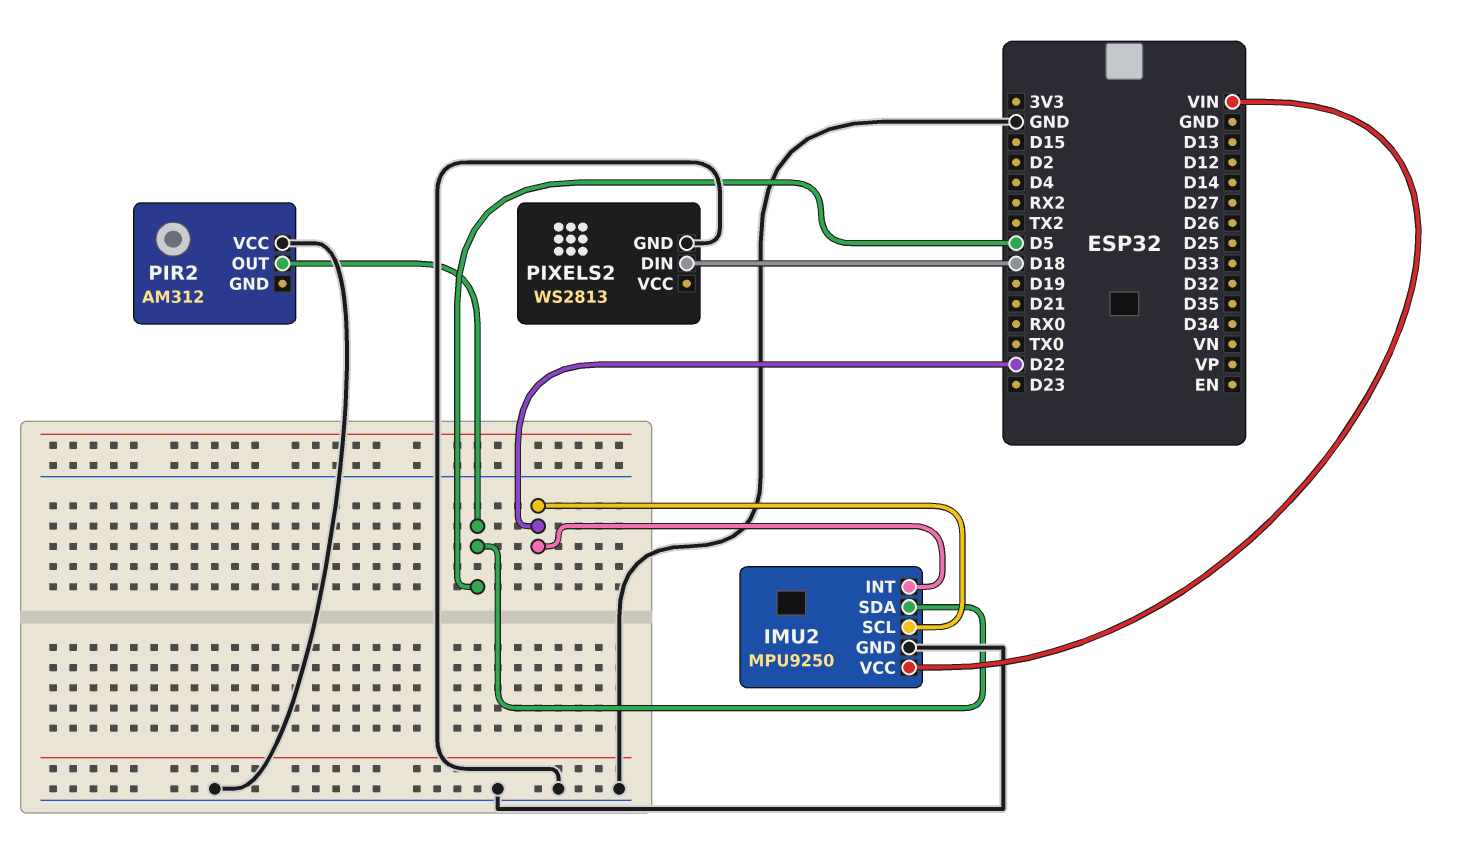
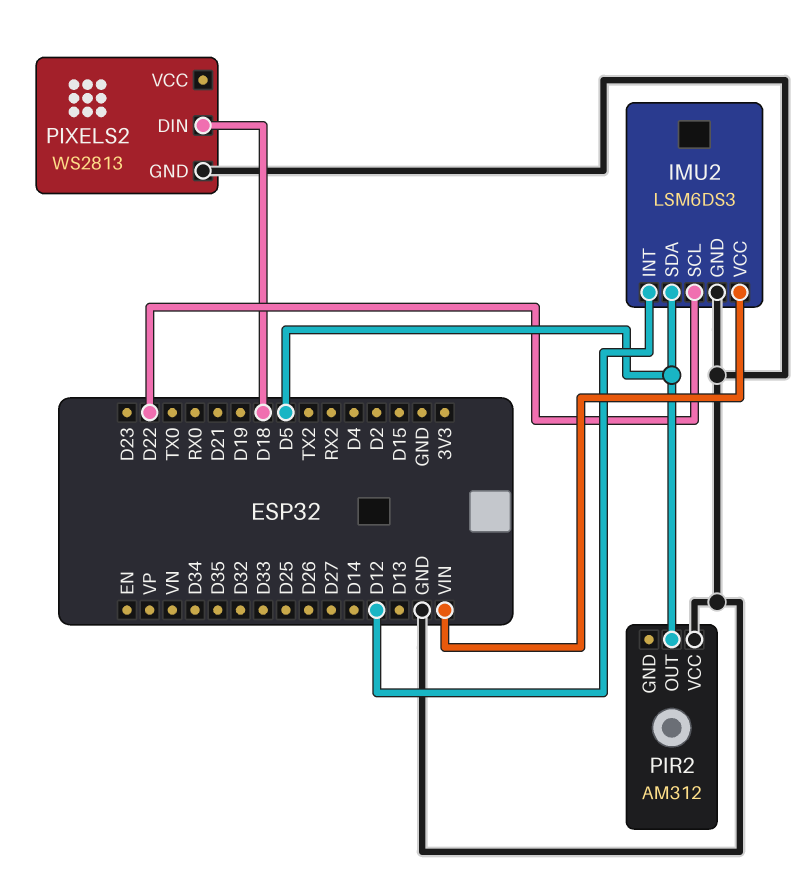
IMU2: MPU9250 -> LSM6DS3
IMU2 pin INT: D22 -> D12

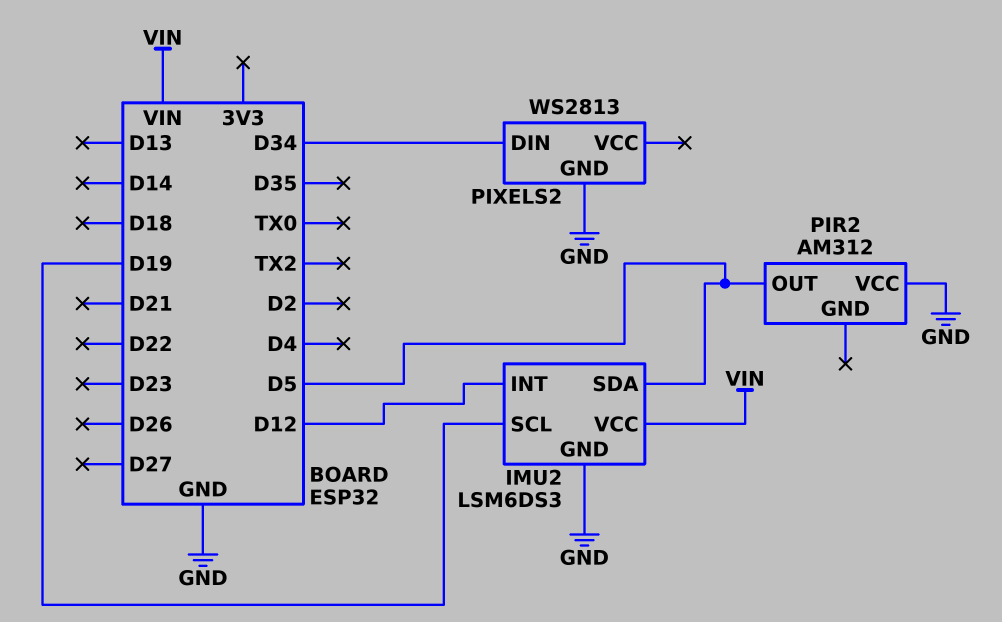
IMU2 pin SCL: D22 -> D19
PIXELS2 pin DIN: D18 -> D34

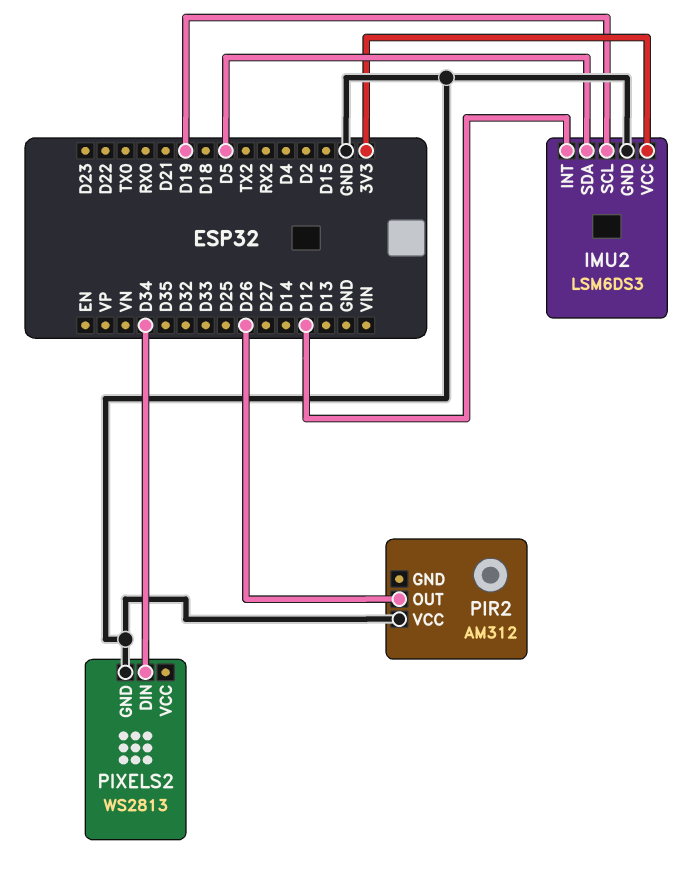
IMU2 pin VCC: VIN -> 3V3
PIR2 pin OUT: D5 -> D26

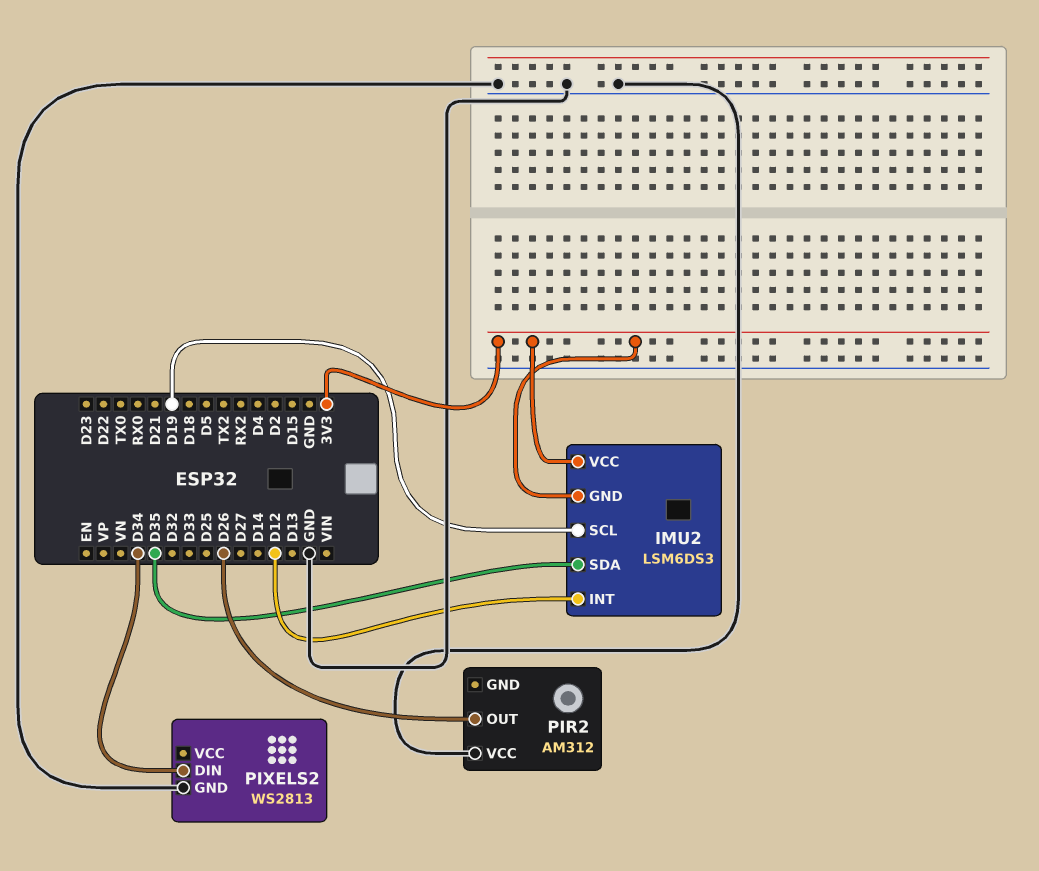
IMU2 pin GND: GND -> 3V3
IMU2 pin SDA: D5 -> D35

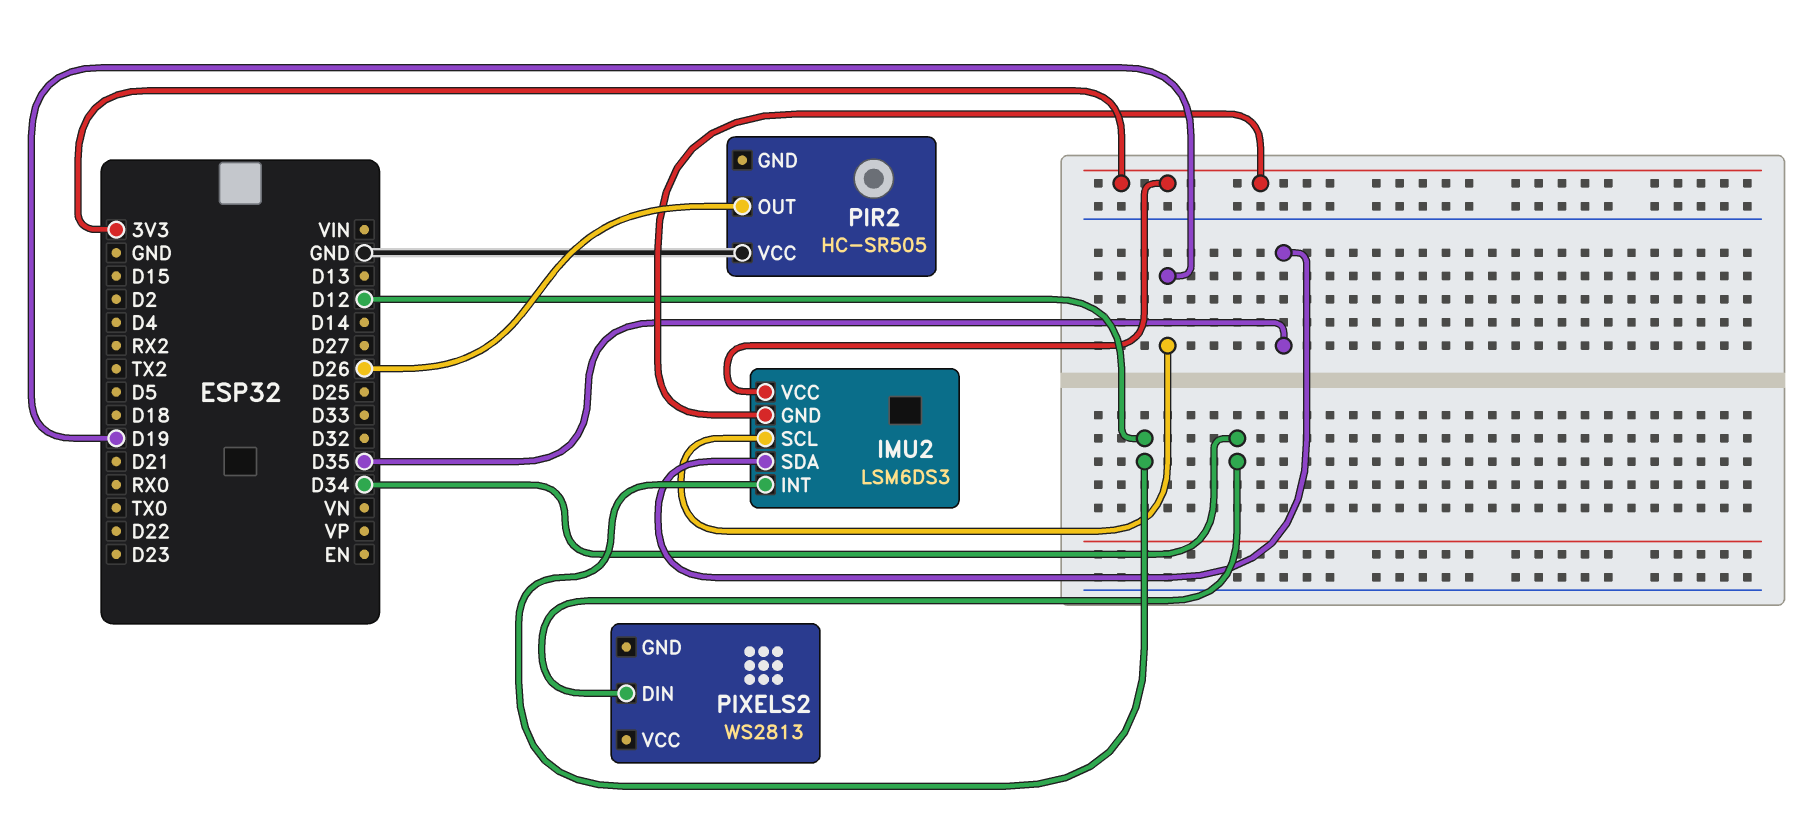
PIR2: AM312 -> HC-SR505
PIXELS2 pin GND: GND -> none

